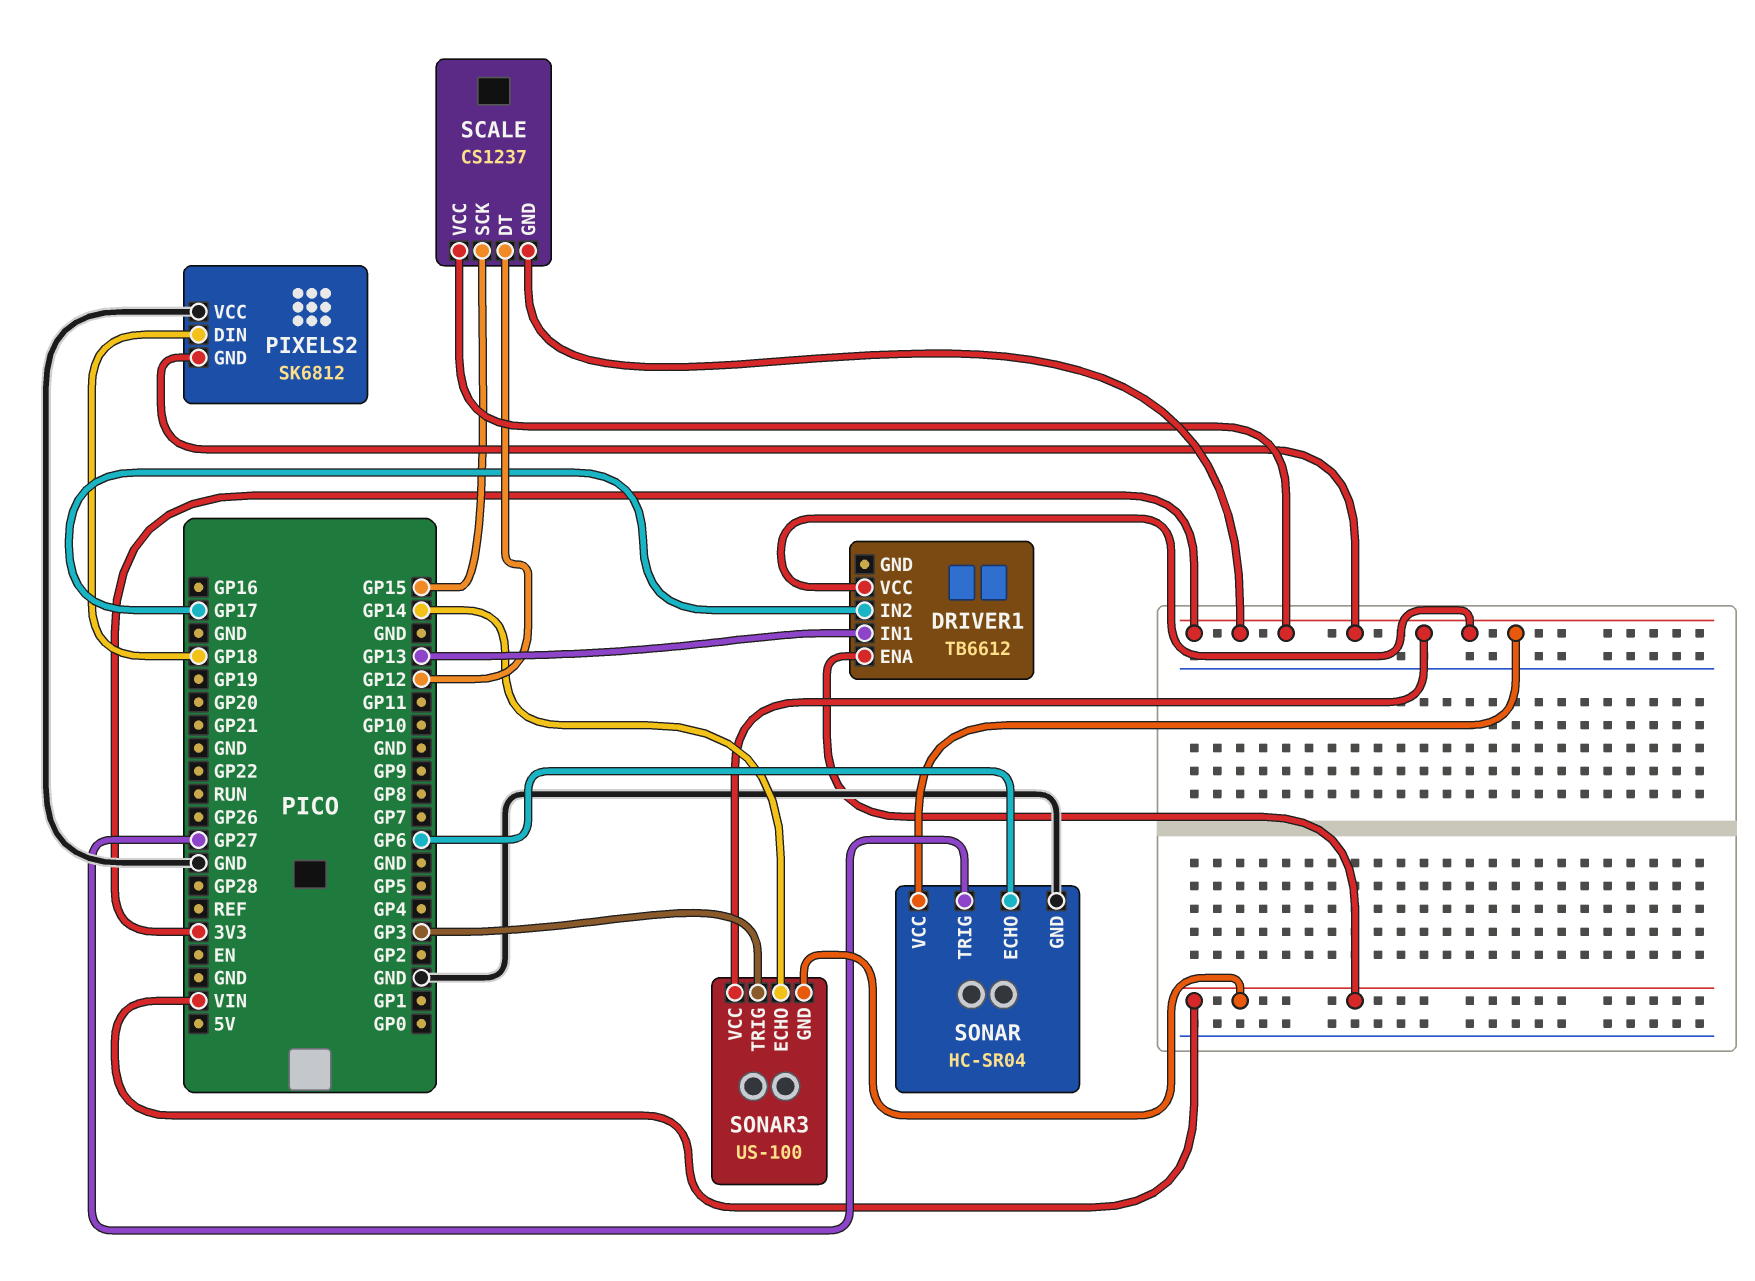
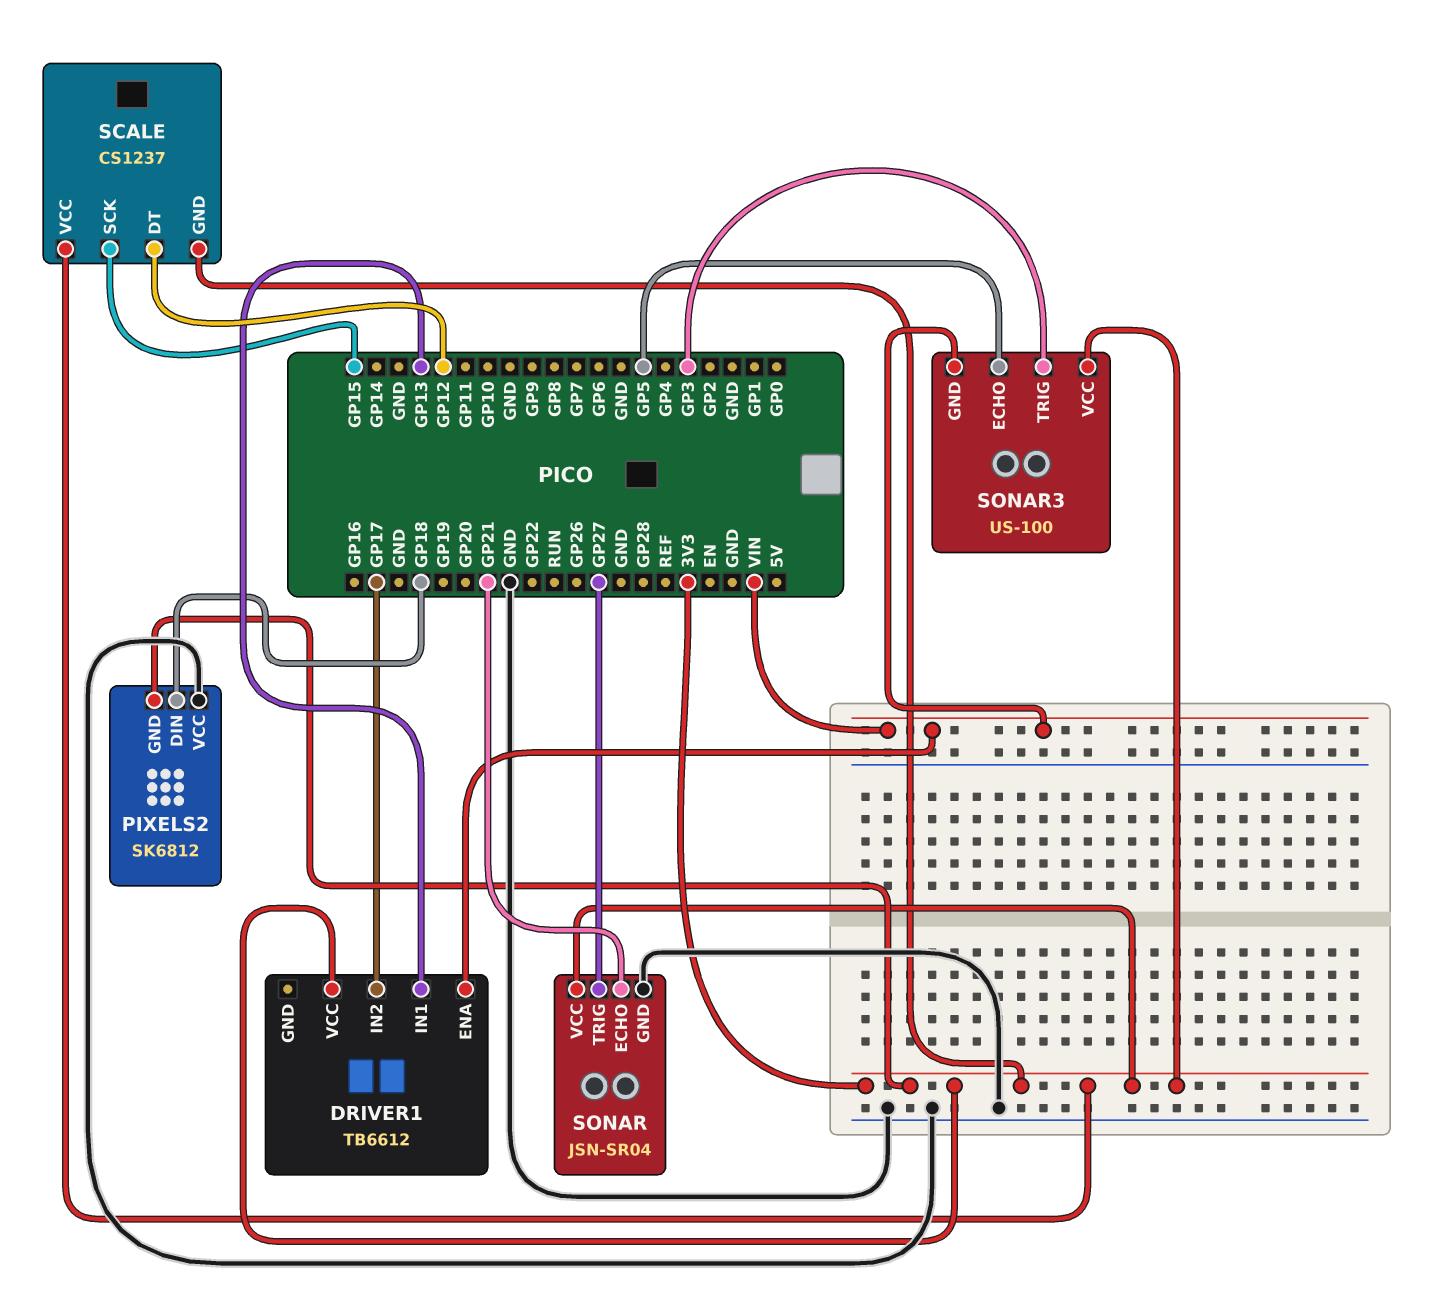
SONAR: HC-SR04 -> JSN-SR04
SONAR pin ECHO: GP6 -> GP21
SONAR3 pin ECHO: GP14 -> GP5

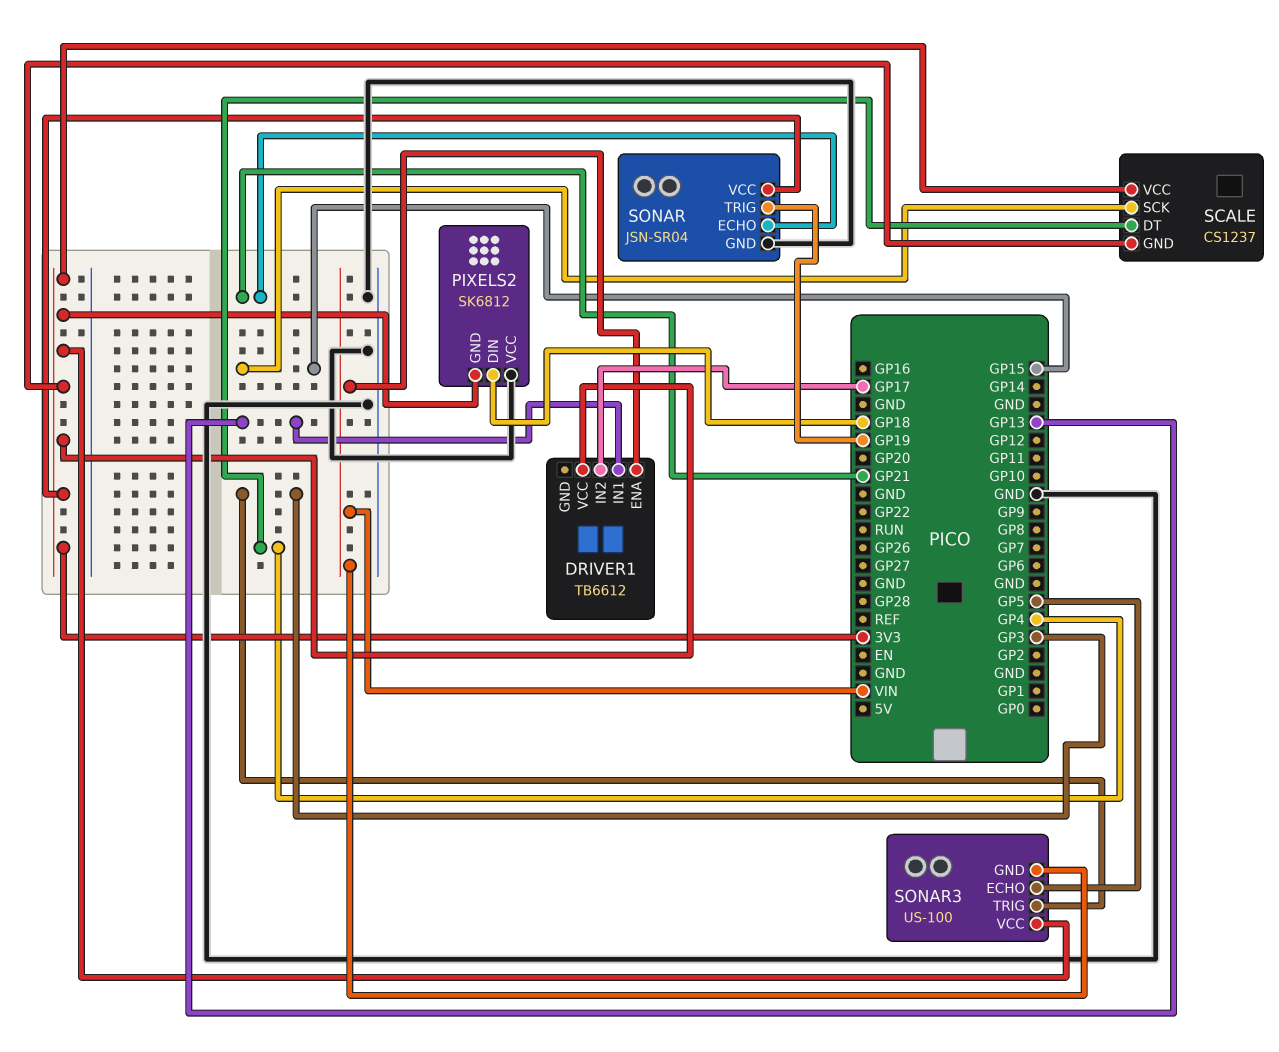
SCALE pin DT: GP12 -> GP4
SONAR pin TRIG: GP27 -> GP19

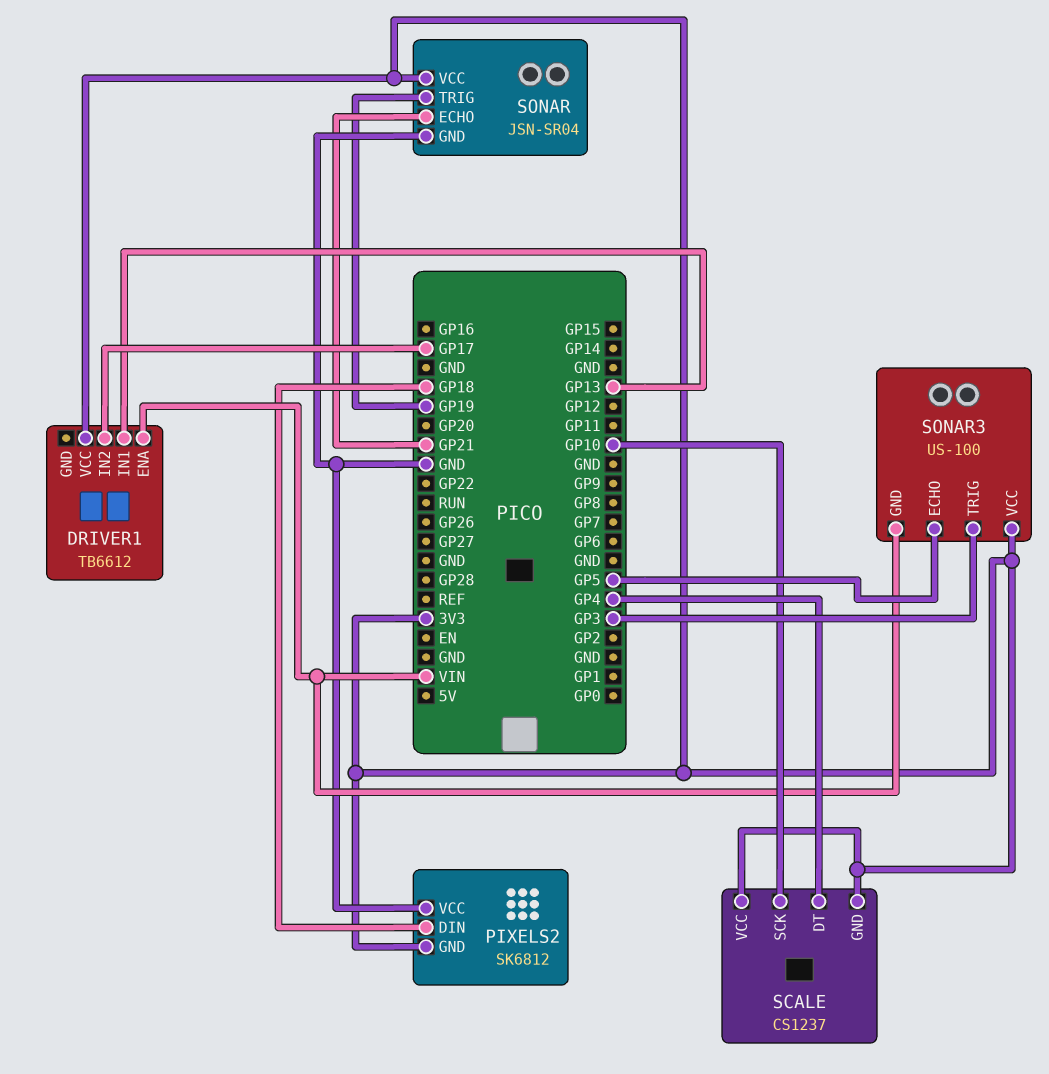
SCALE pin SCK: GP15 -> GP10

